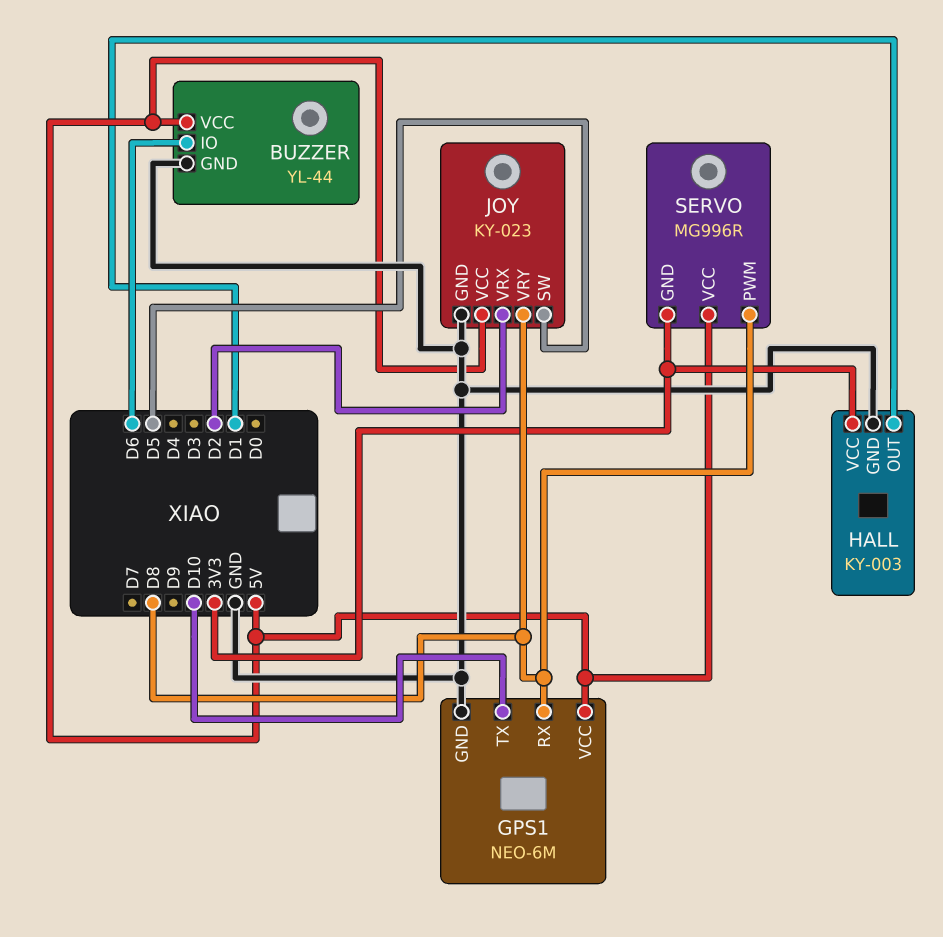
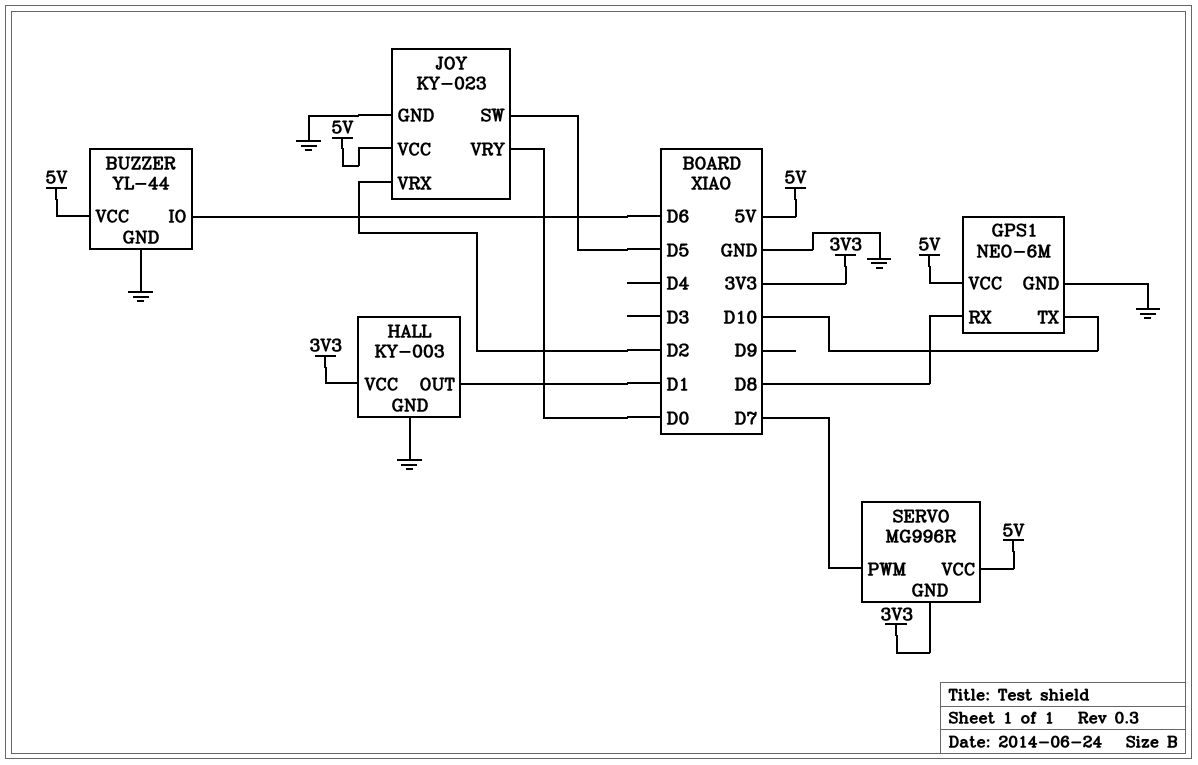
JOY pin VRY: D8 -> D0
SERVO pin PWM: D8 -> D7

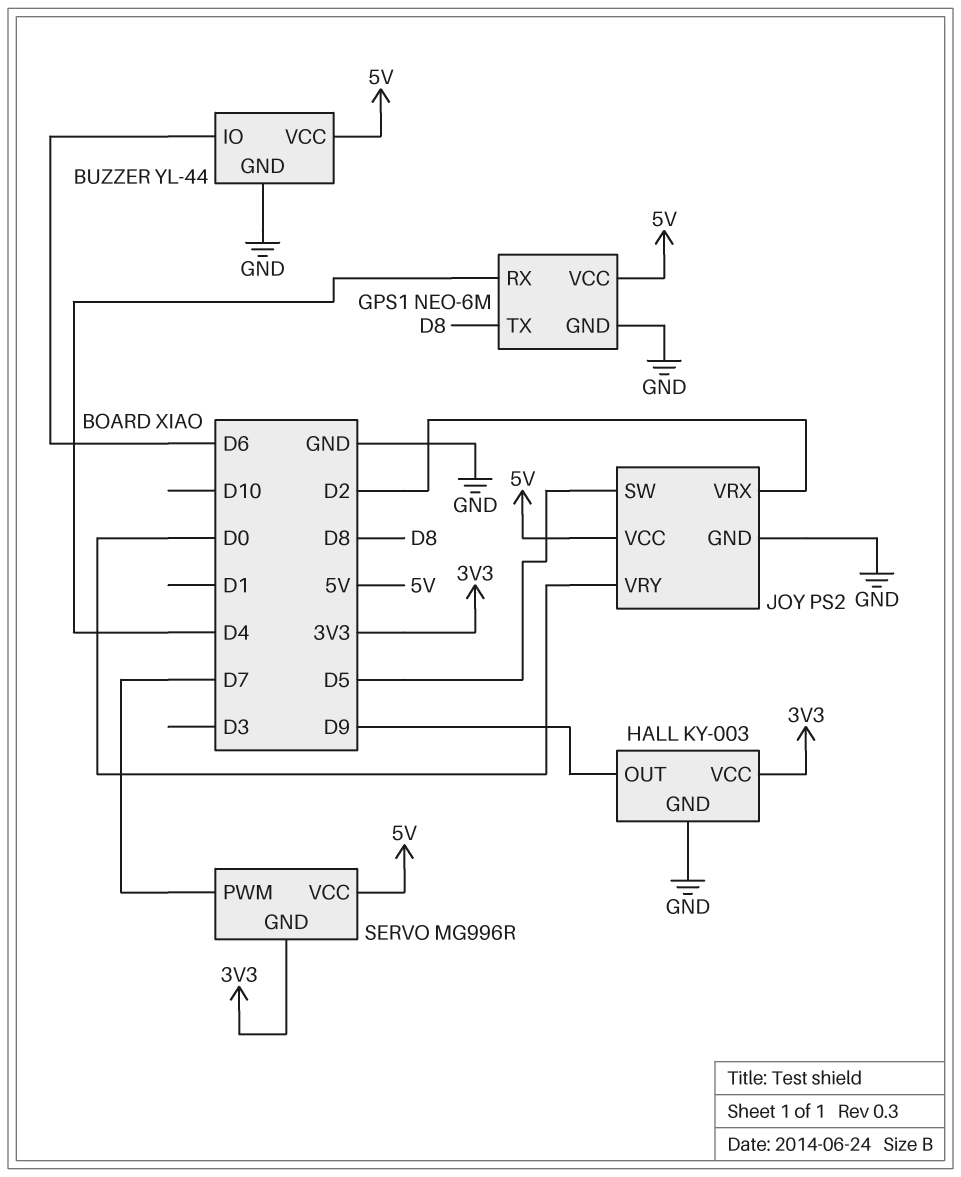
GPS1 pin RX: D8 -> D4
GPS1 pin TX: D10 -> D8
HALL pin OUT: D1 -> D9
JOY: KY-023 -> PS2

